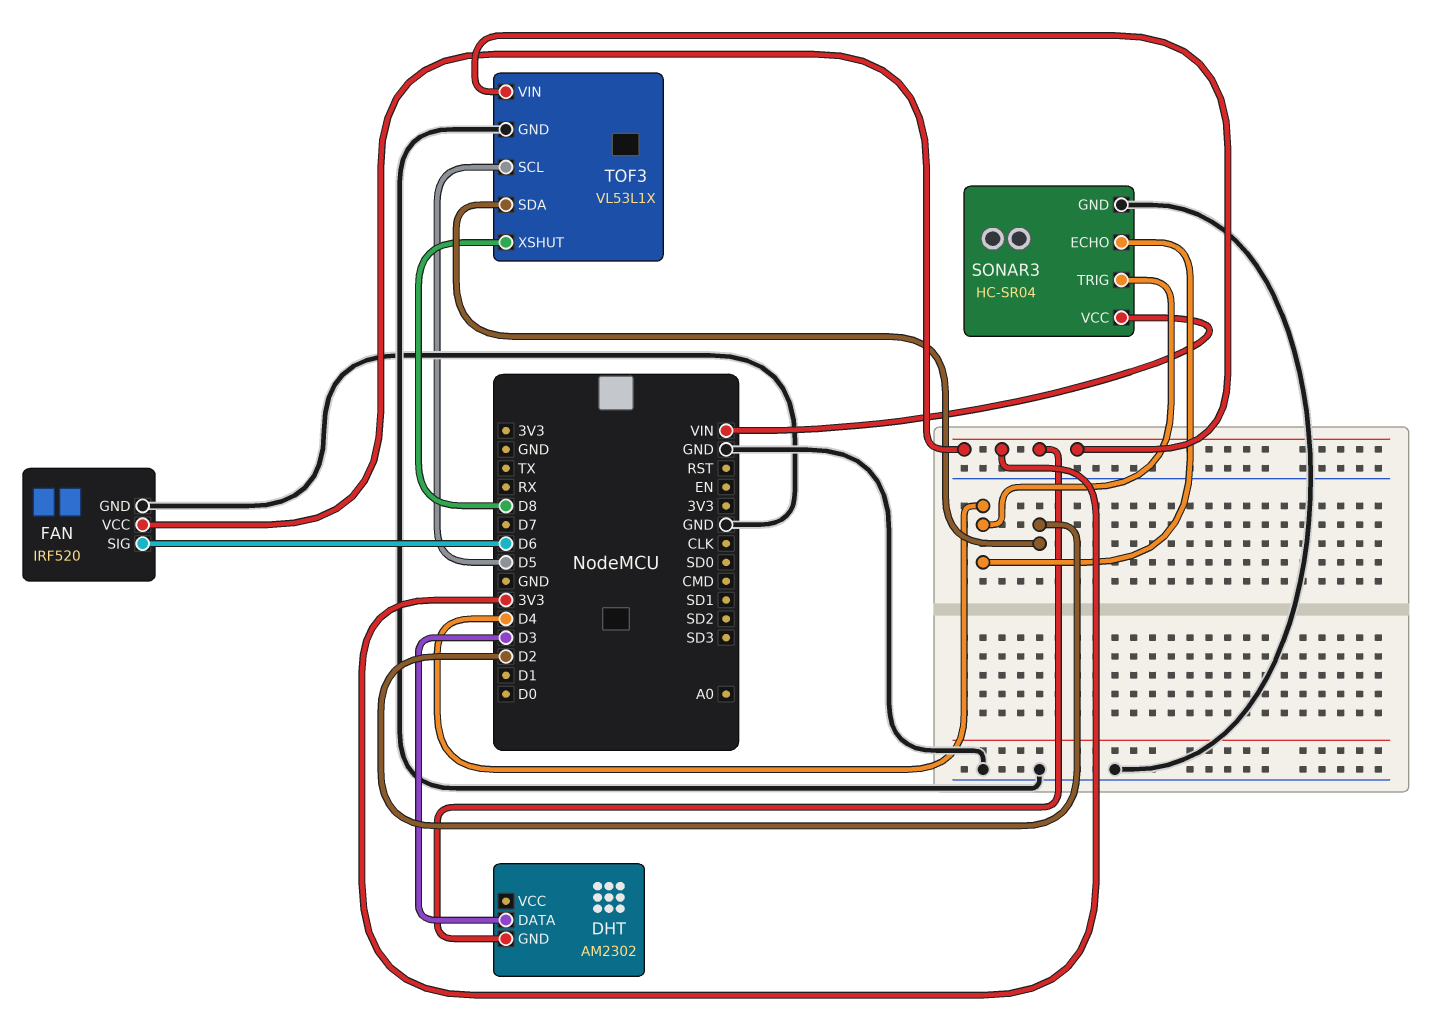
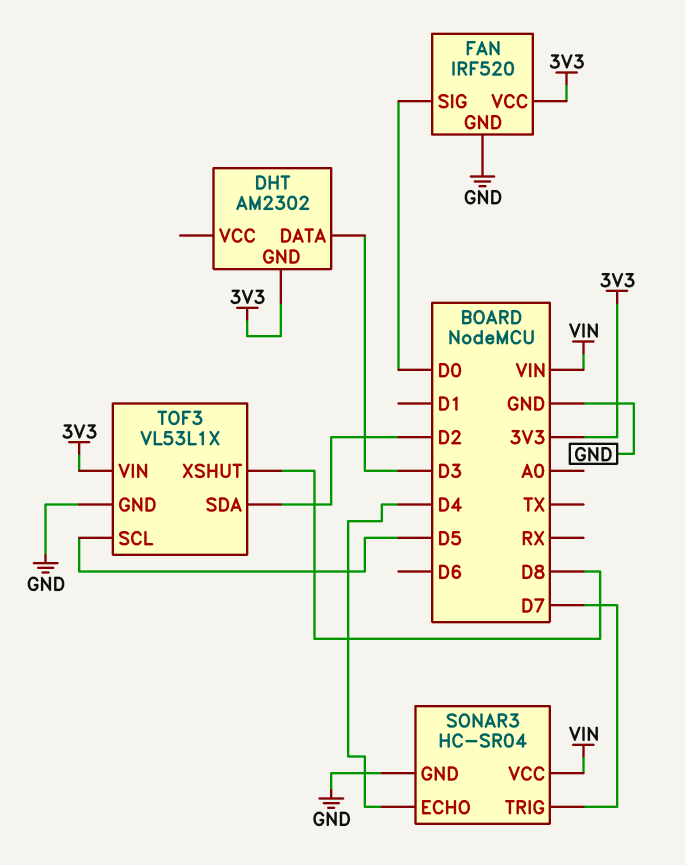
FAN pin SIG: D6 -> D0
SONAR3 pin TRIG: D4 -> D7

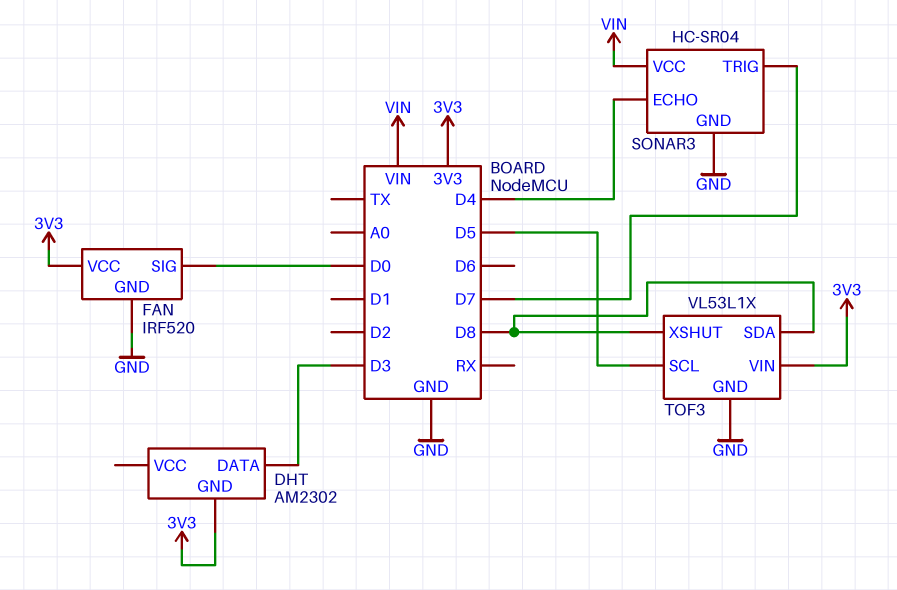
TOF3 pin SDA: D2 -> D8

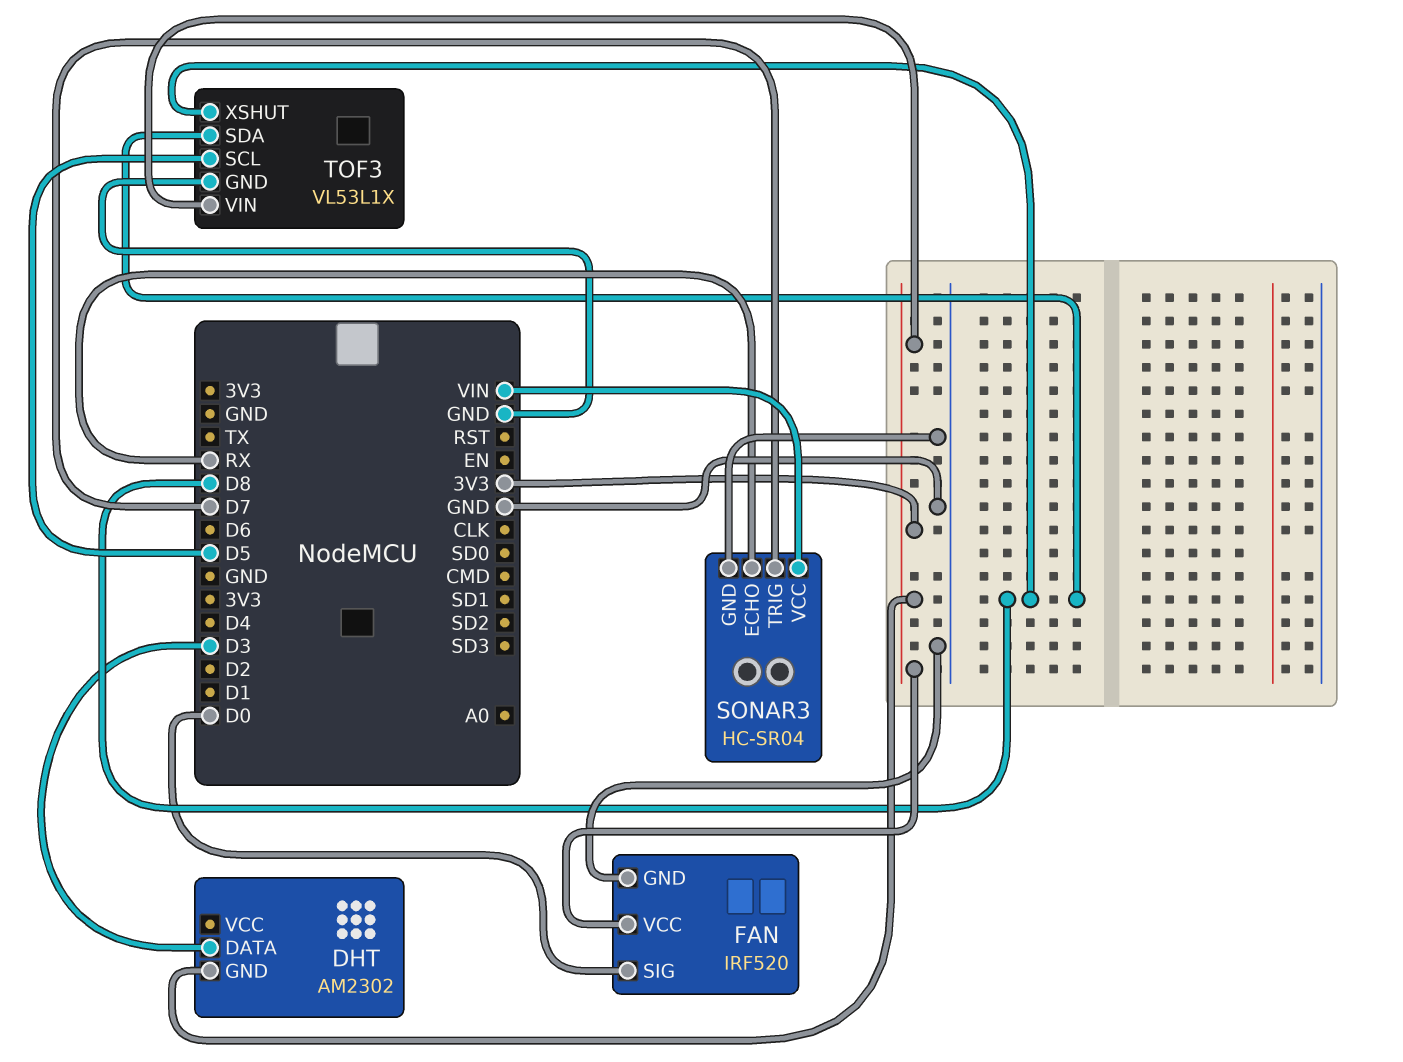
SONAR3 pin ECHO: D4 -> RX

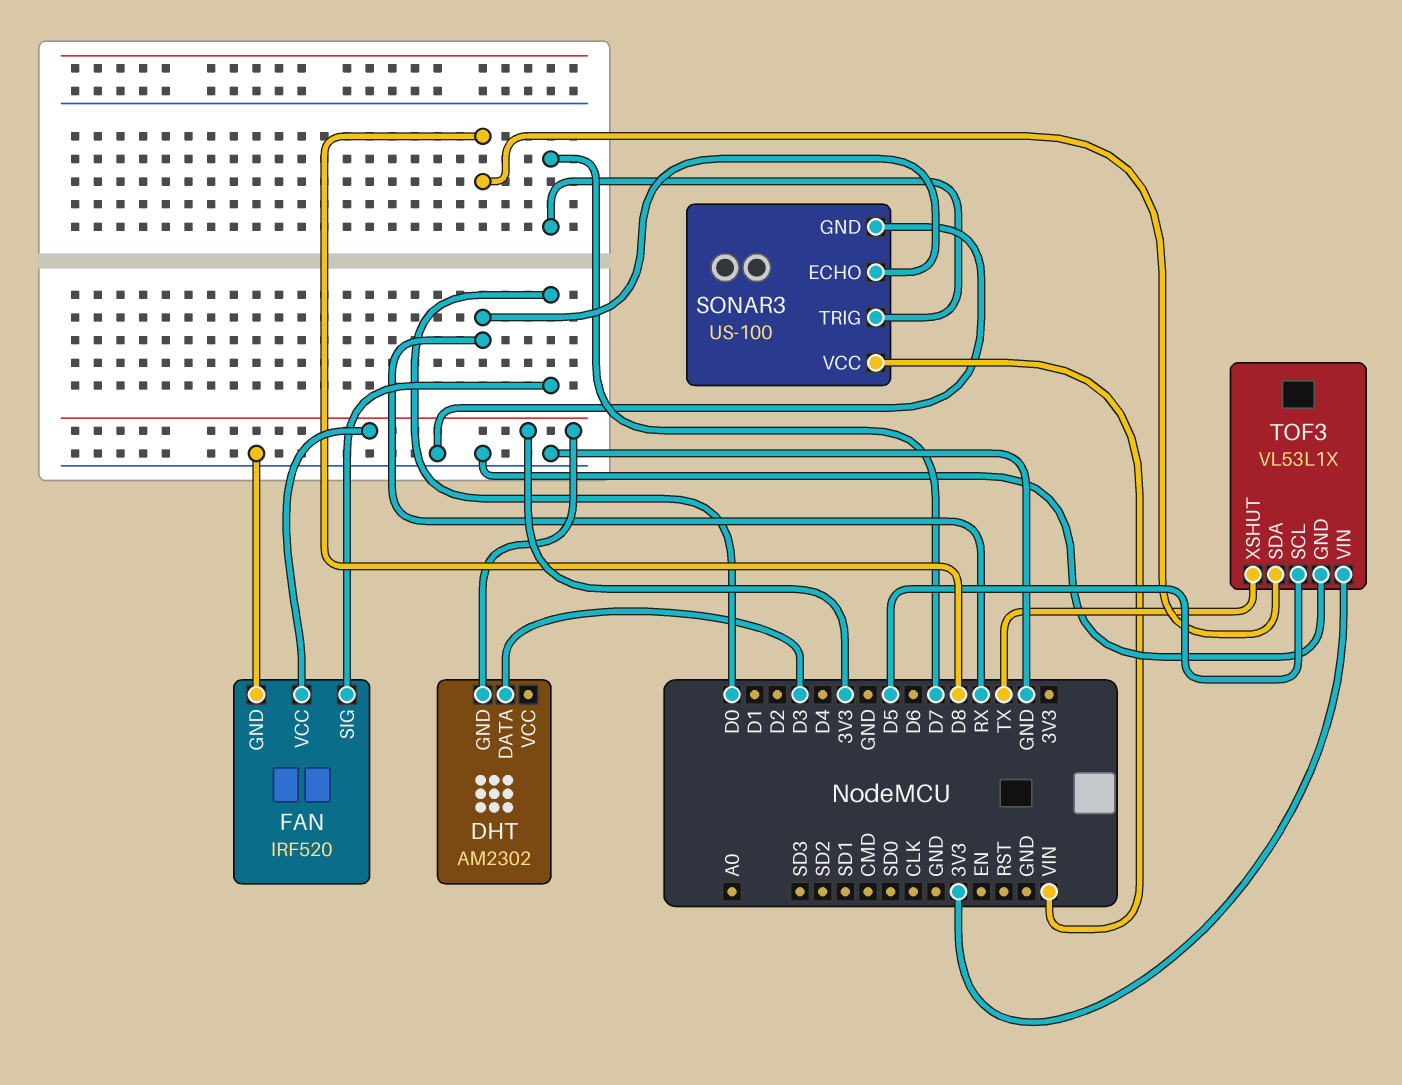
SONAR3: HC-SR04 -> US-100
TOF3 pin XSHUT: D8 -> TX

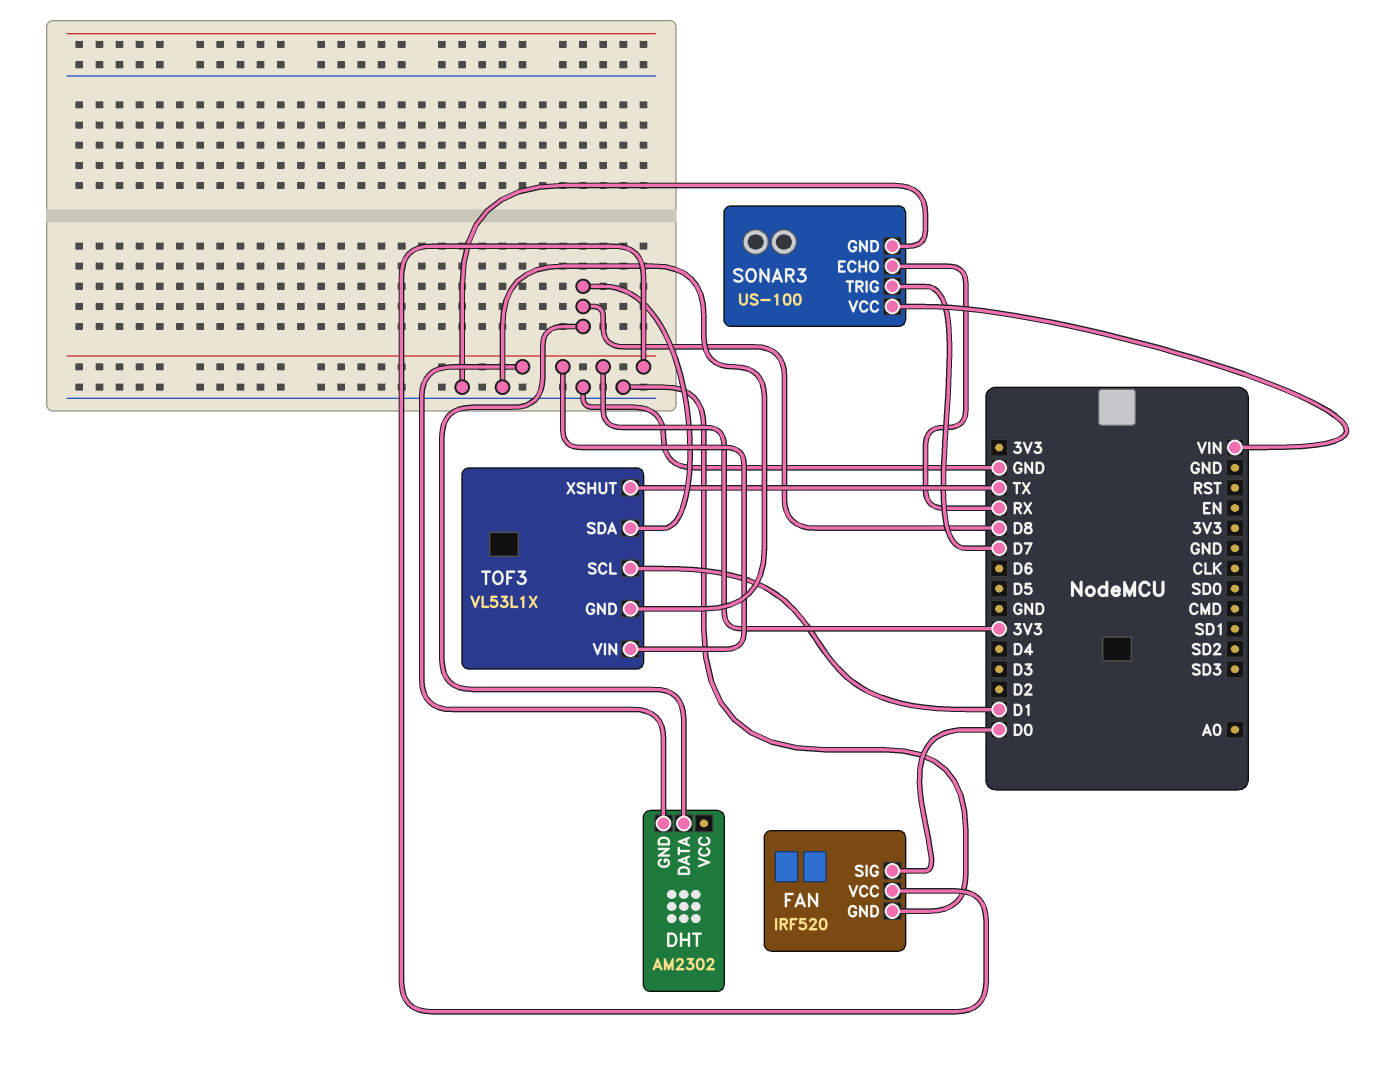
DHT pin DATA: D3 -> D8
TOF3 pin SCL: D5 -> D1

